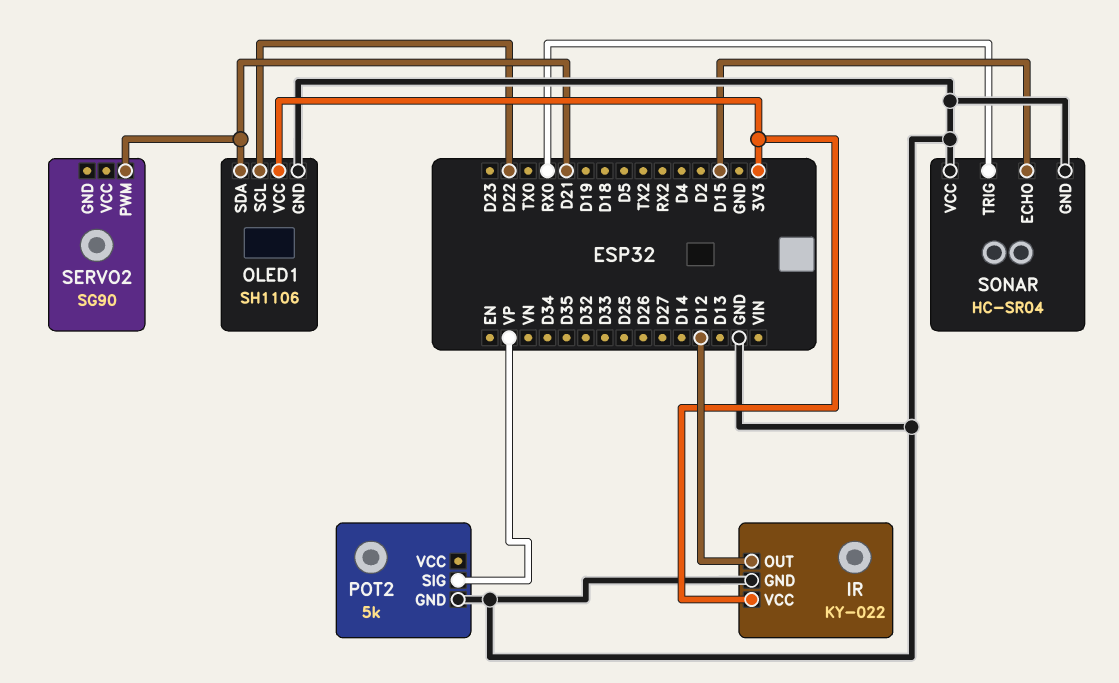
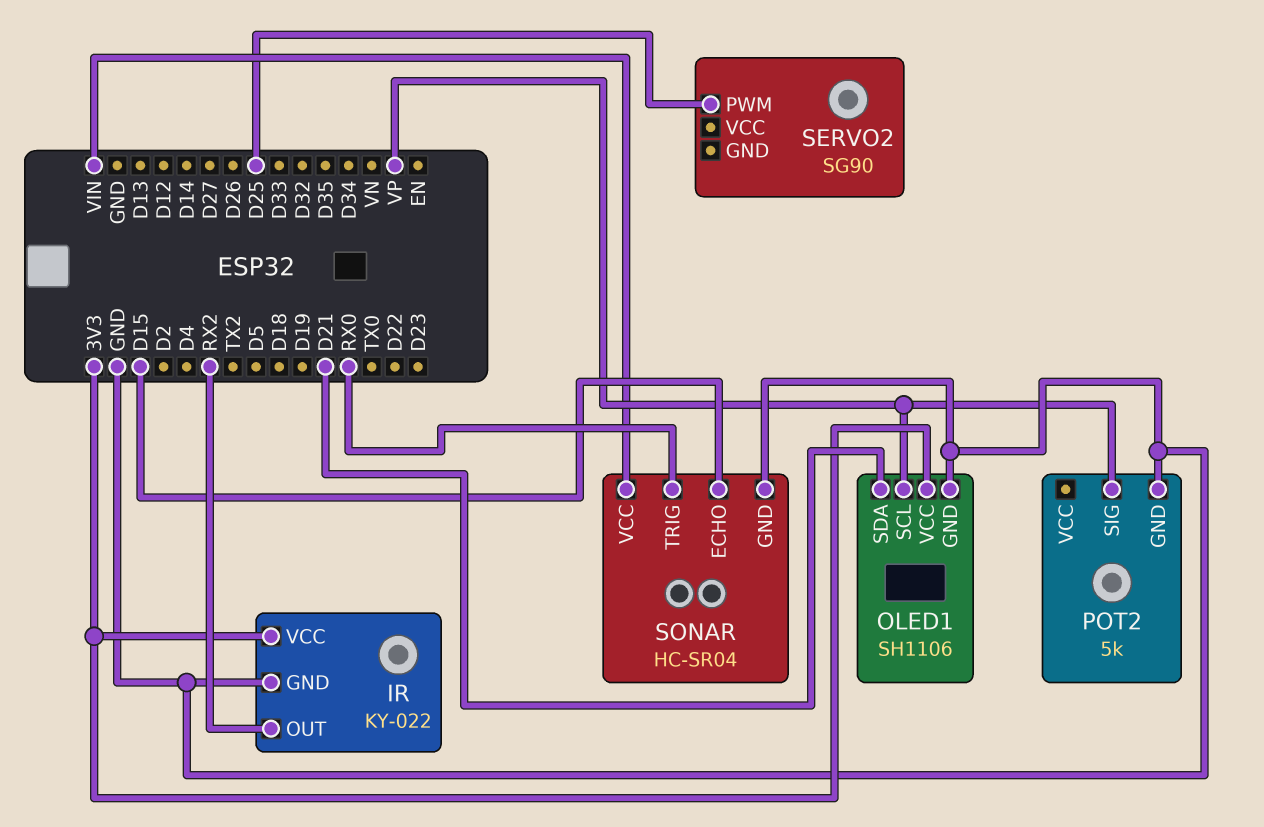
IR pin OUT: D12 -> RX2
OLED1 pin SCL: D22 -> VP
SERVO2 pin PWM: D21 -> D25
SONAR pin VCC: GND -> VIN

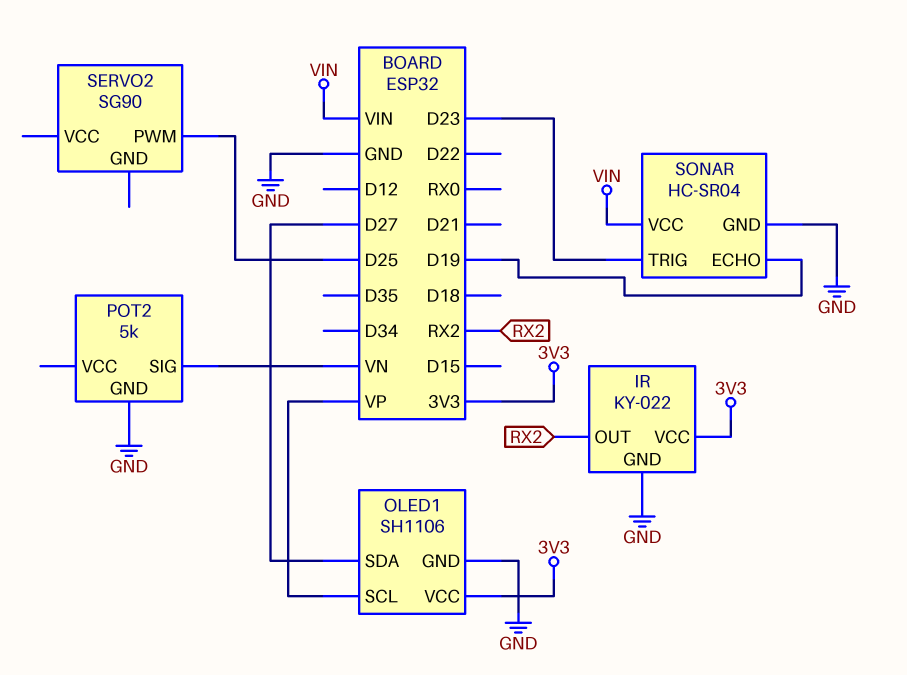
OLED1 pin SDA: D21 -> D27
POT2 pin SIG: VP -> VN
SONAR pin ECHO: D15 -> D19
SONAR pin TRIG: RX0 -> D23

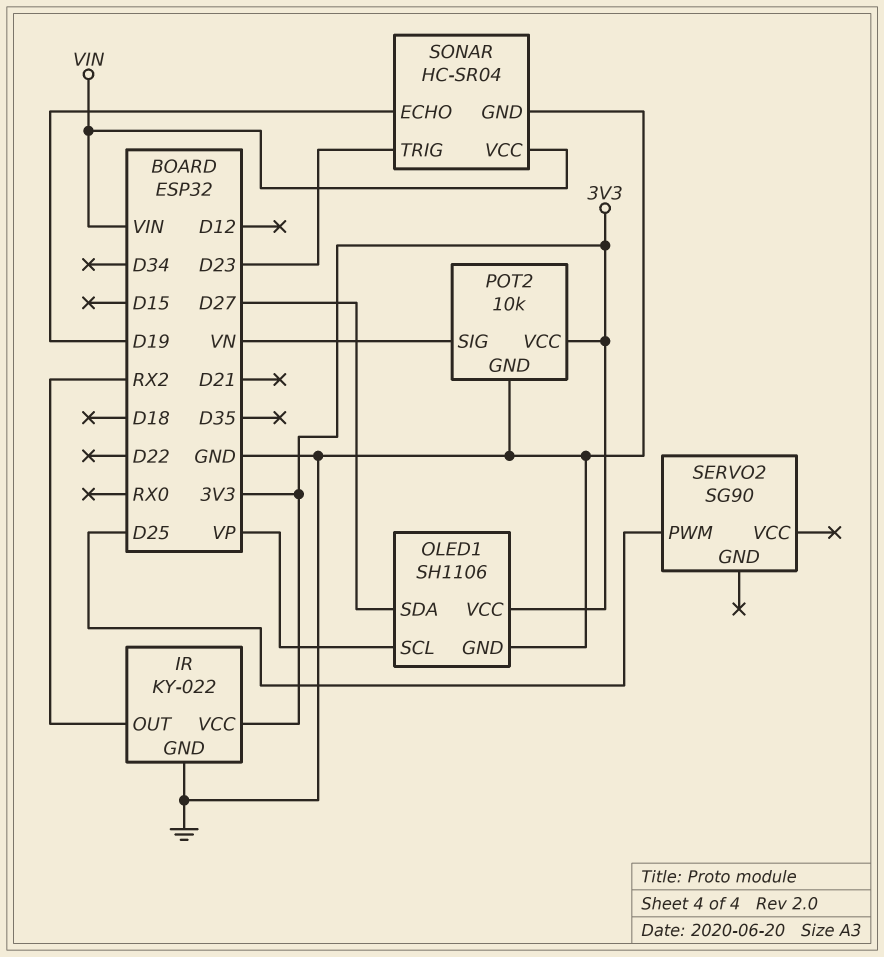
POT2: 5k -> 10k
POT2 pin VCC: none -> 3V3

